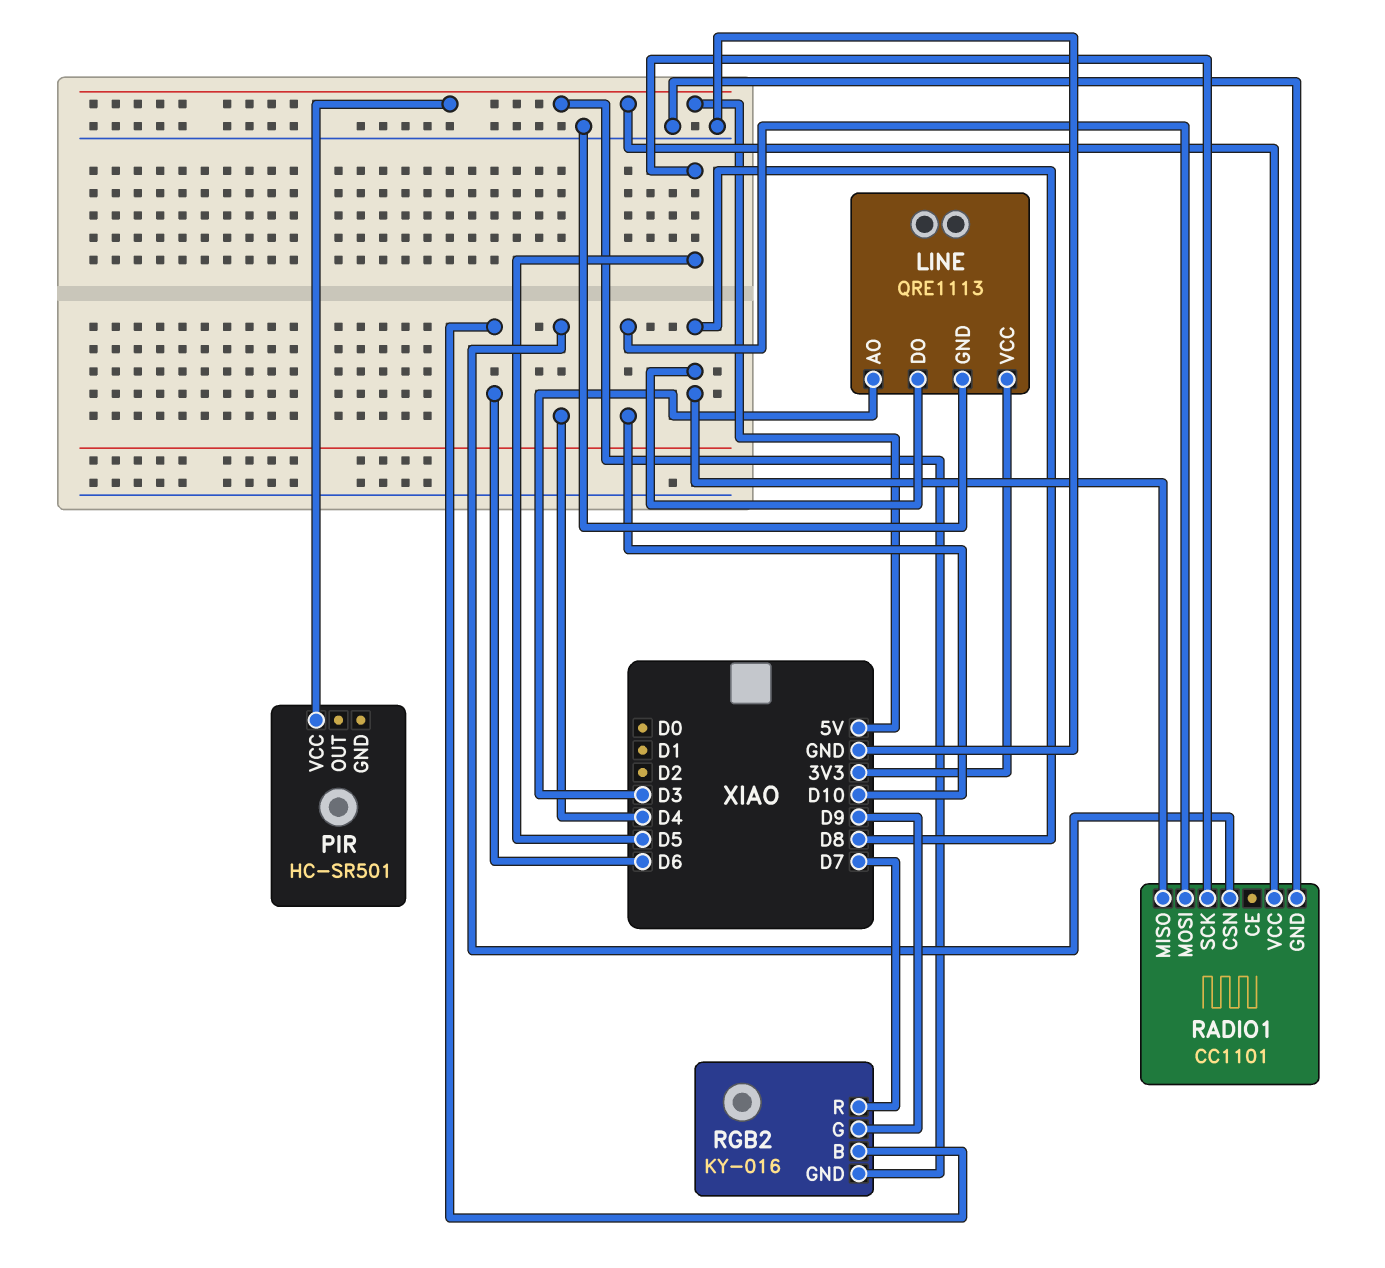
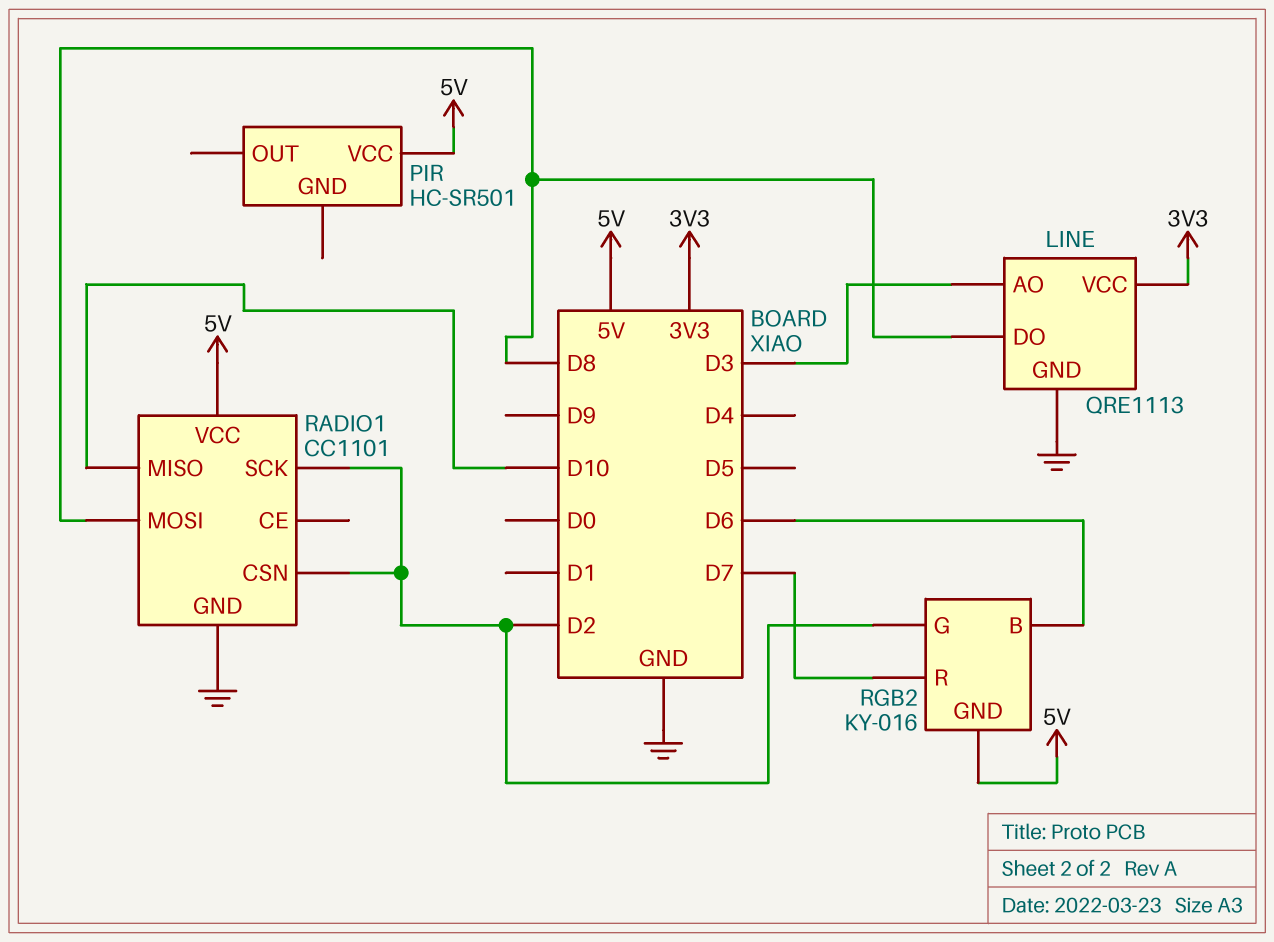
RADIO1 pin CSN: D4 -> D2
RADIO1 pin MISO: D8 -> D10
RADIO1 pin MOSI: D10 -> D8
RADIO1 pin SCK: D5 -> D2
RGB2 pin G: D9 -> D2

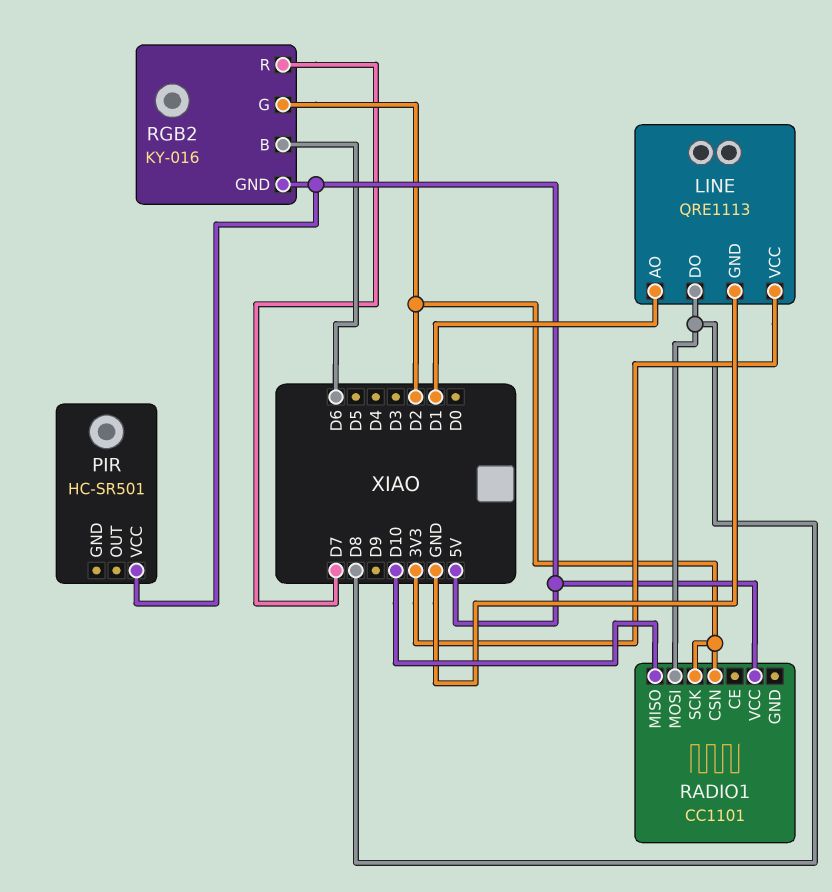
LINE pin AO: D3 -> D1
RADIO1 pin GND: GND -> none

